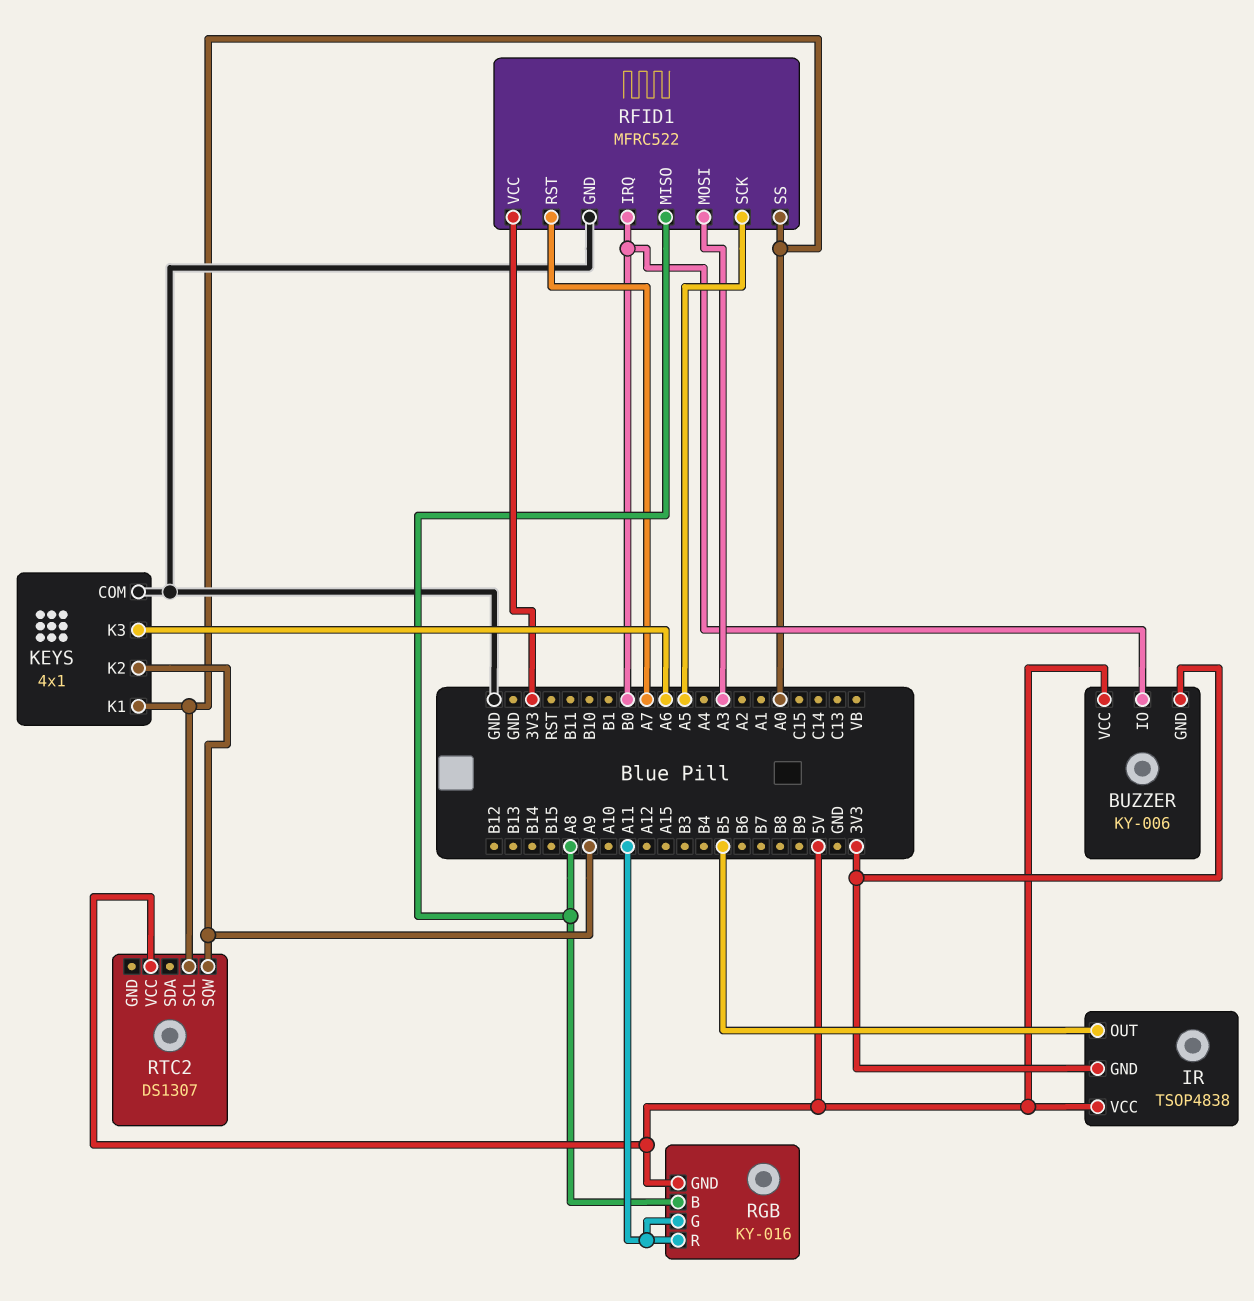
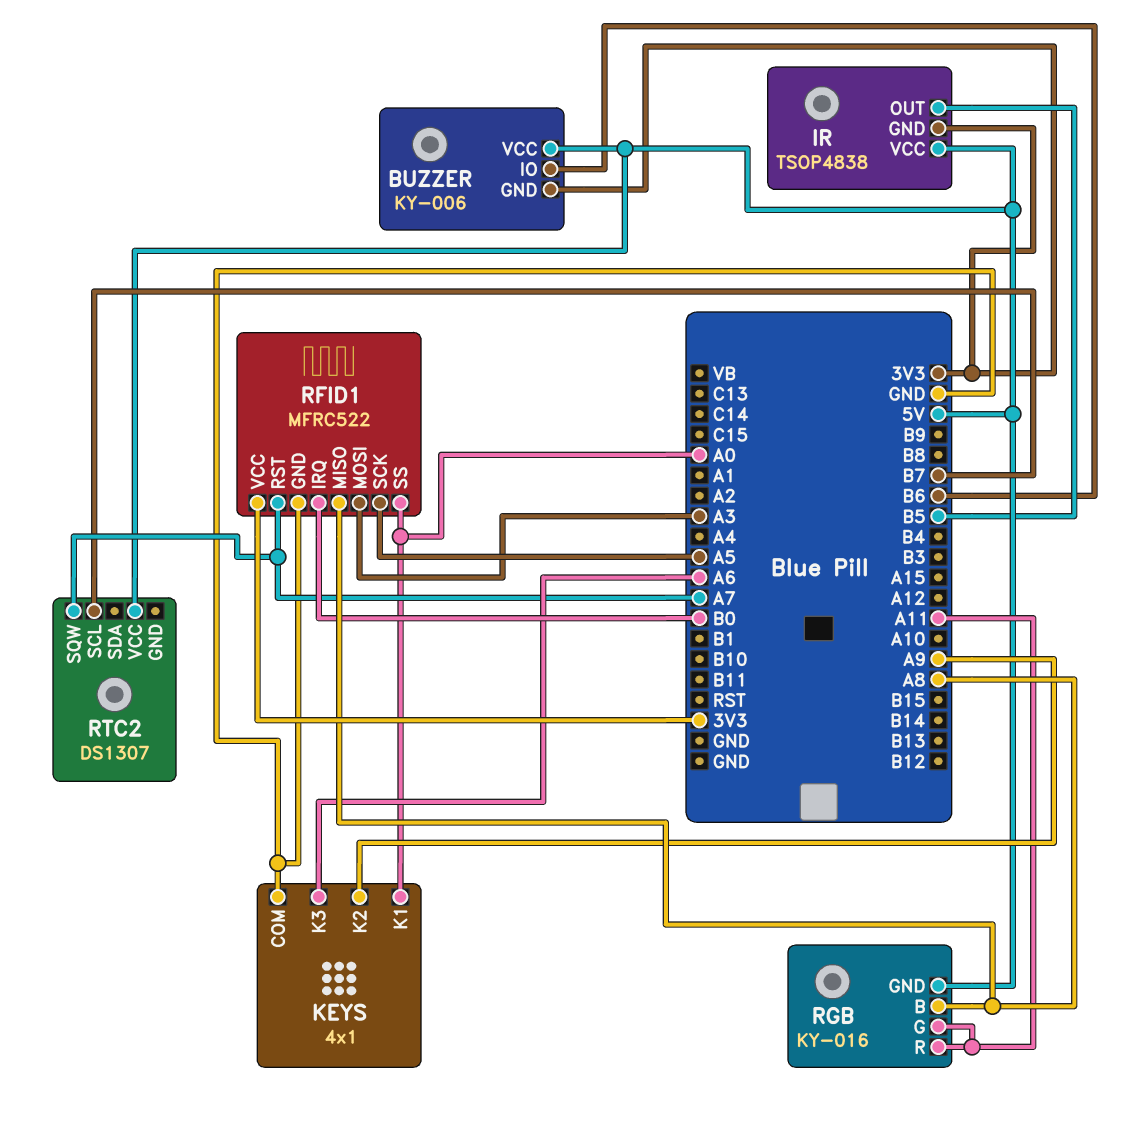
BUZZER pin IO: B0 -> B6
RTC2 pin SCL: A0 -> B7
RTC2 pin SQW: A9 -> A7

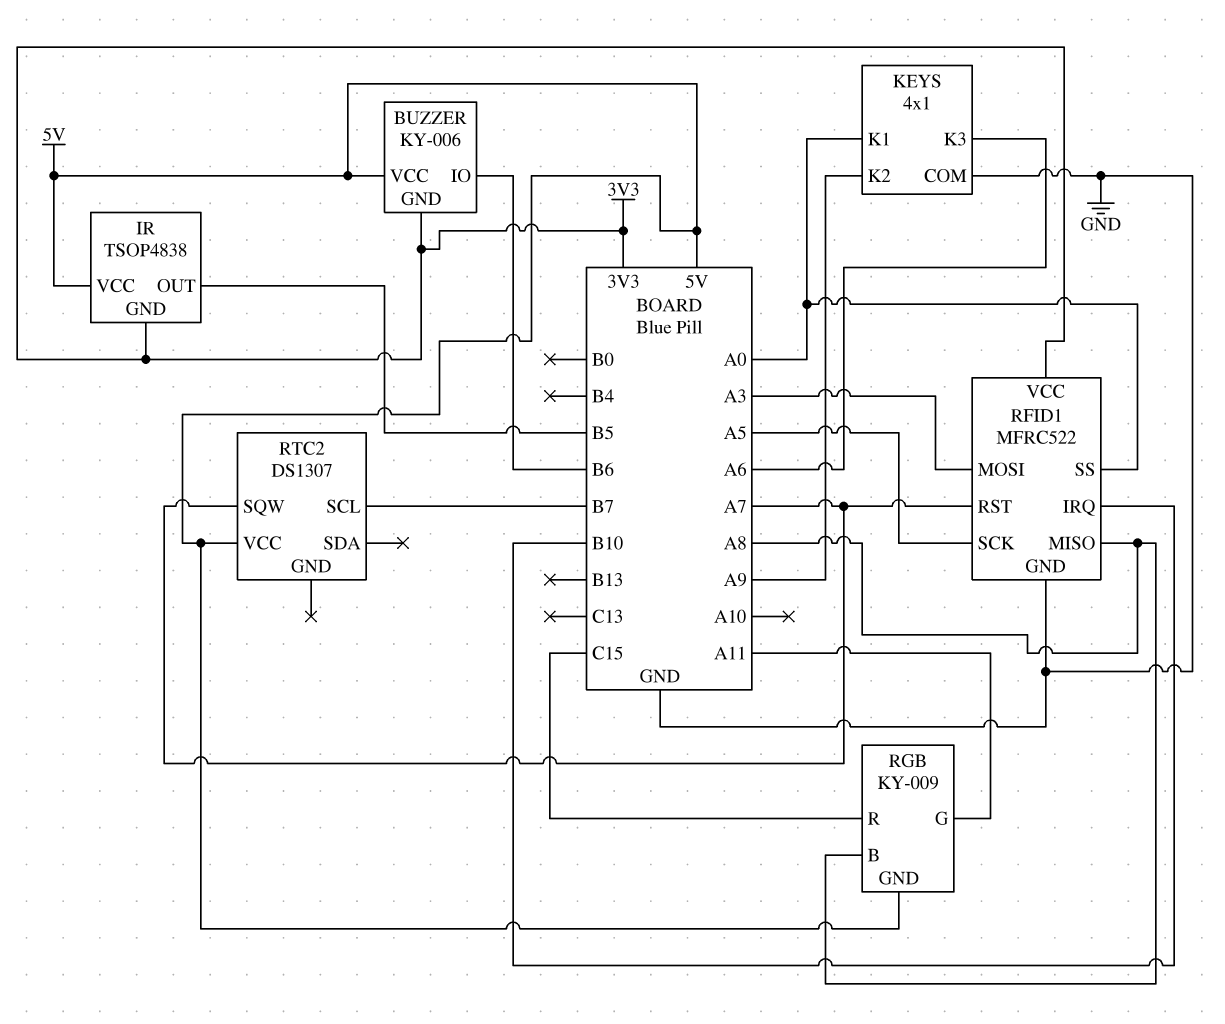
RFID1 pin IRQ: B0 -> B10
RGB: KY-016 -> KY-009
RGB pin R: A11 -> C15

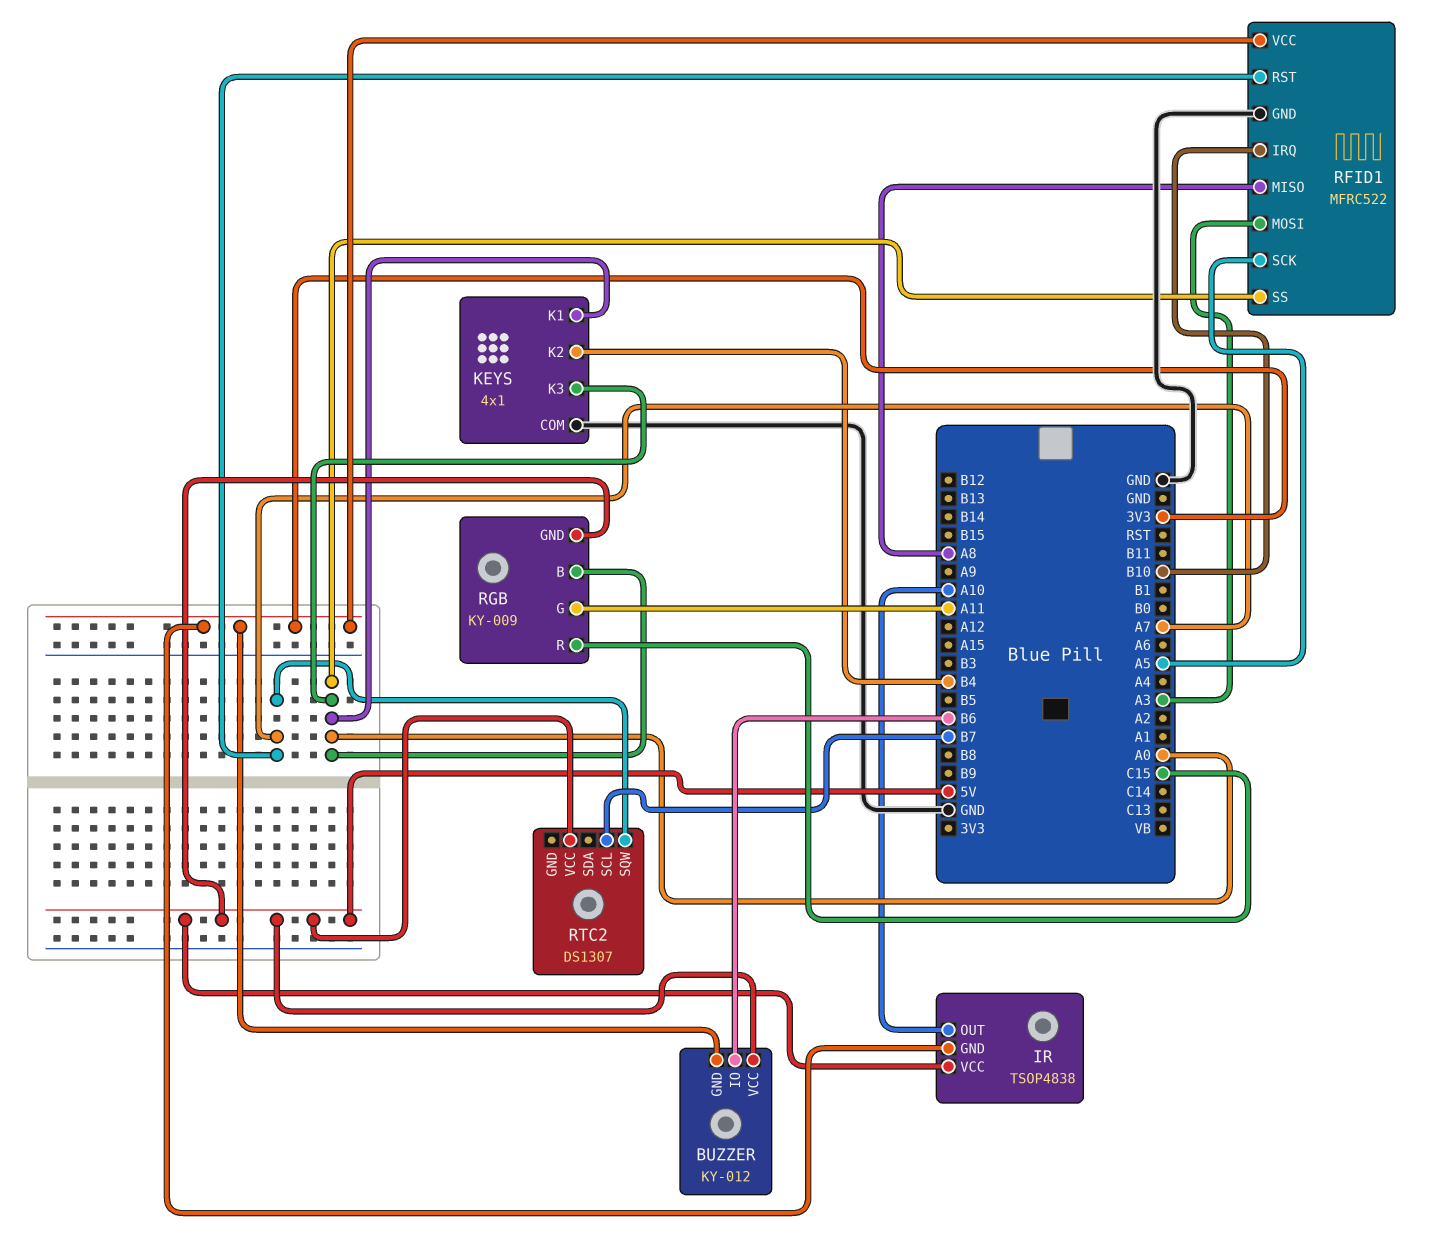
BUZZER: KY-006 -> KY-012
IR pin OUT: B5 -> A10
KEYS pin K2: A9 -> B4
KEYS pin K3: A6 -> A0
RGB pin B: A8 -> A0

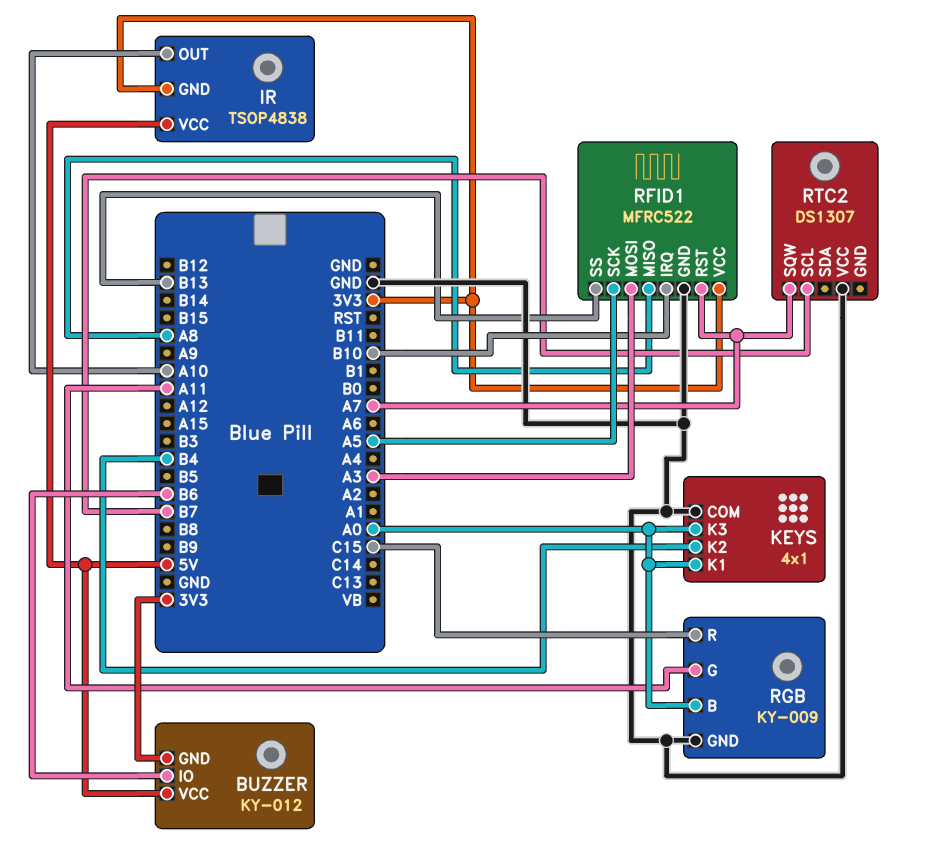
RFID1 pin SS: A0 -> B13
RGB pin GND: 5V -> GND
RTC2 pin VCC: 5V -> GND

